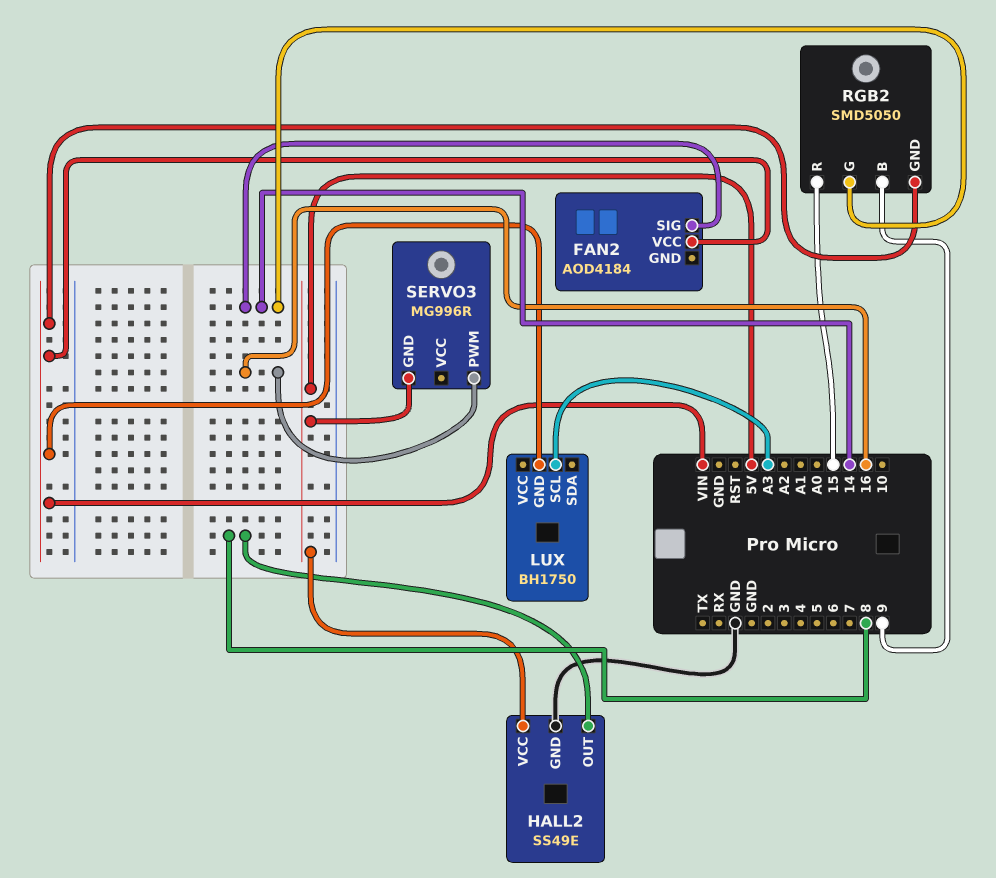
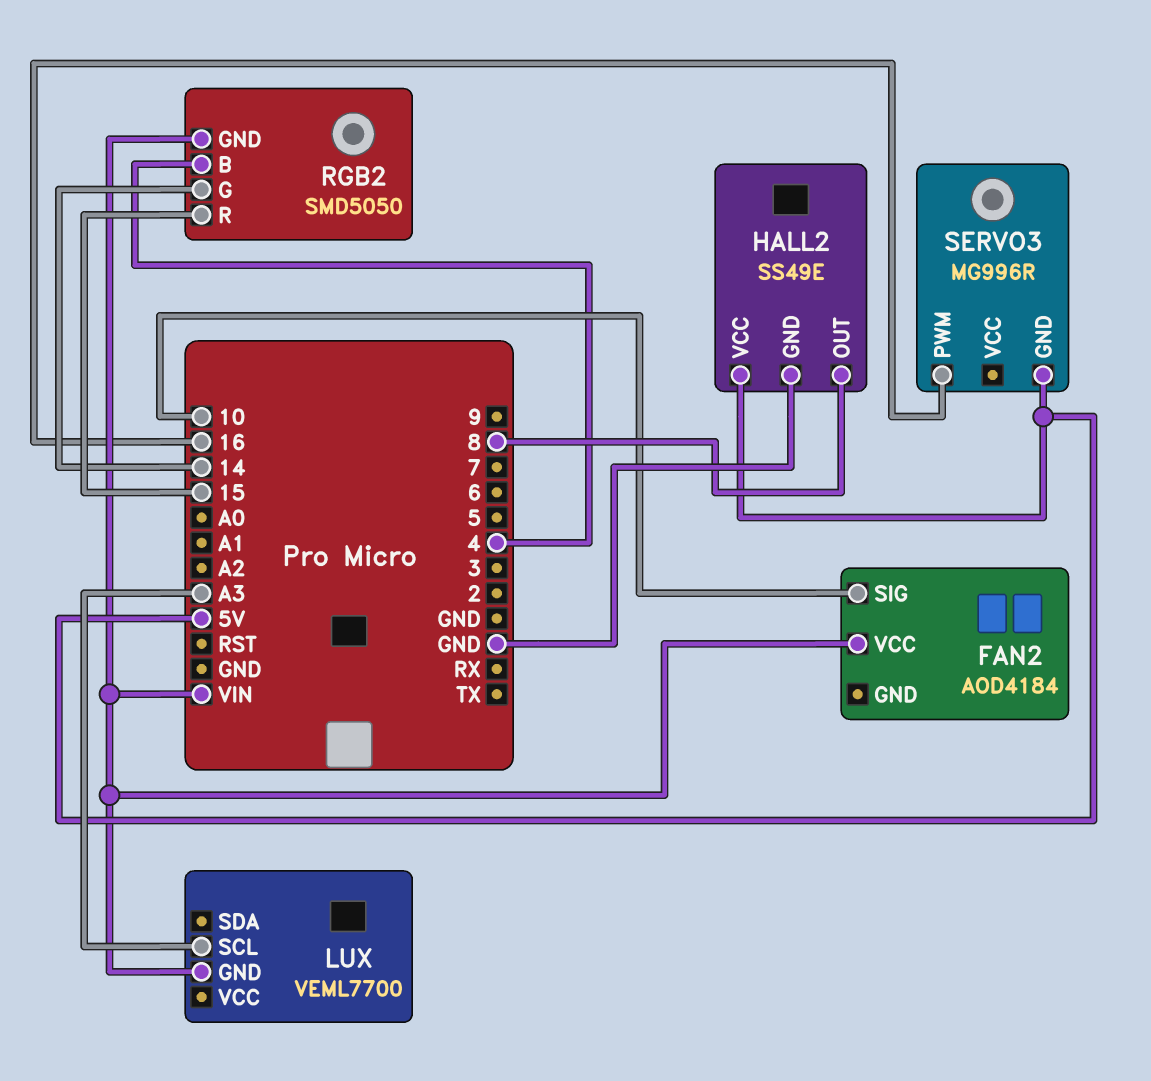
FAN2 pin SIG: 14 -> 10
LUX: BH1750 -> VEML7700
RGB2 pin B: 9 -> 4

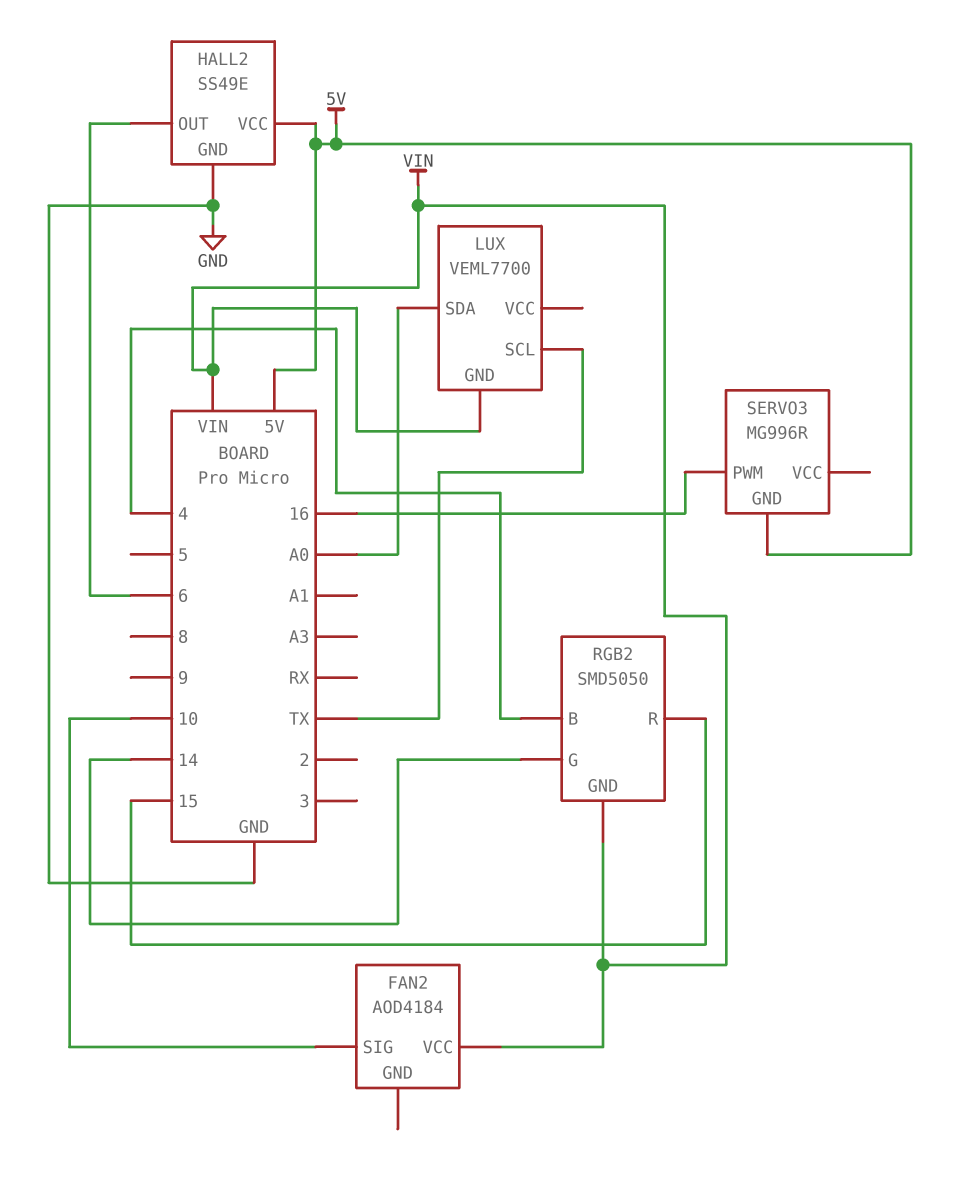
HALL2 pin OUT: 8 -> 6
LUX pin SCL: A3 -> TX
LUX pin SDA: none -> A0

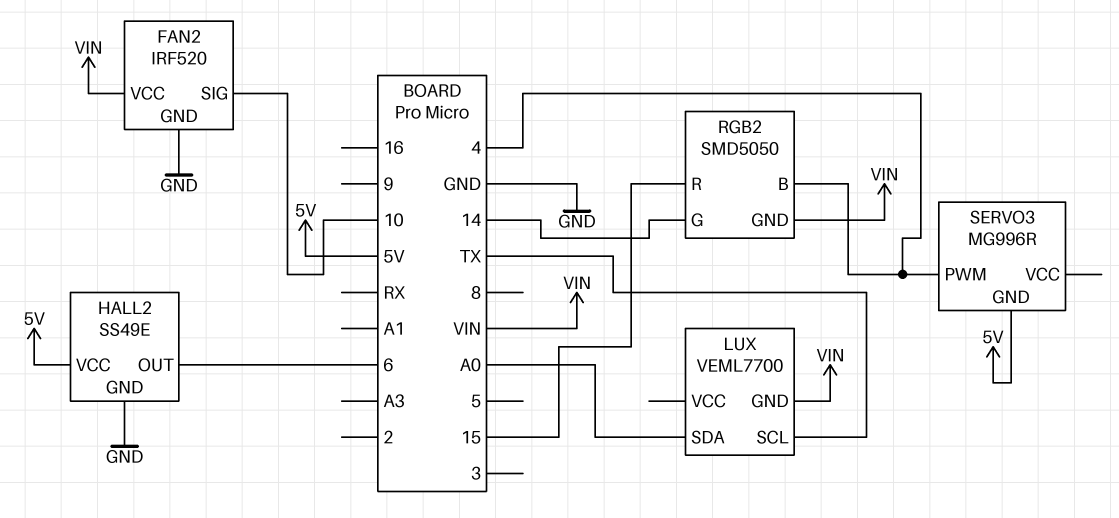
FAN2: AOD4184 -> IRF520
FAN2 pin GND: none -> GND
SERVO3 pin PWM: 16 -> 4

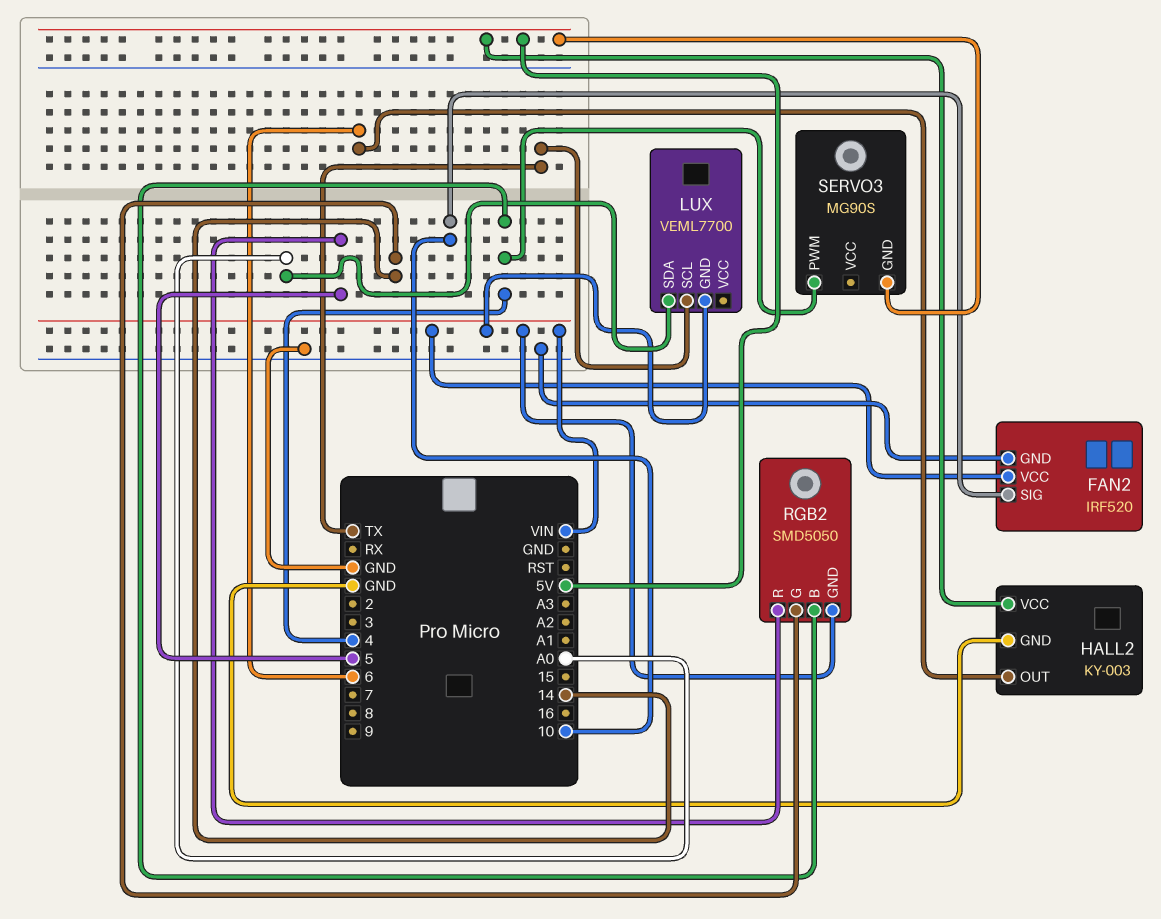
HALL2: SS49E -> KY-003
RGB2 pin R: 15 -> 5
SERVO3: MG996R -> MG90S

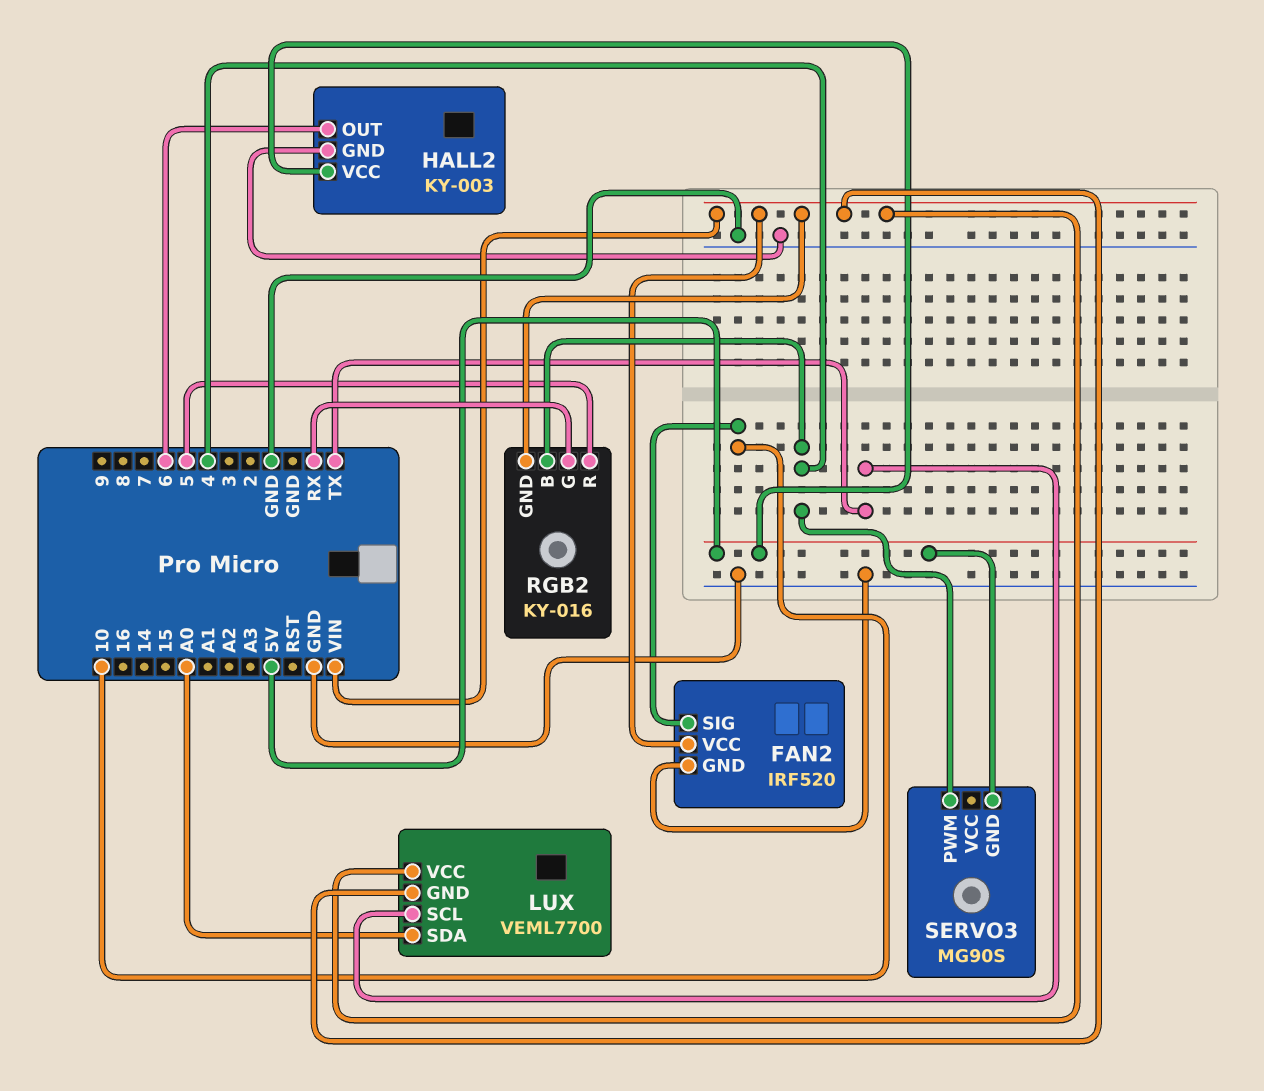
LUX pin VCC: none -> VIN
RGB2: SMD5050 -> KY-016
RGB2 pin G: 14 -> RX

